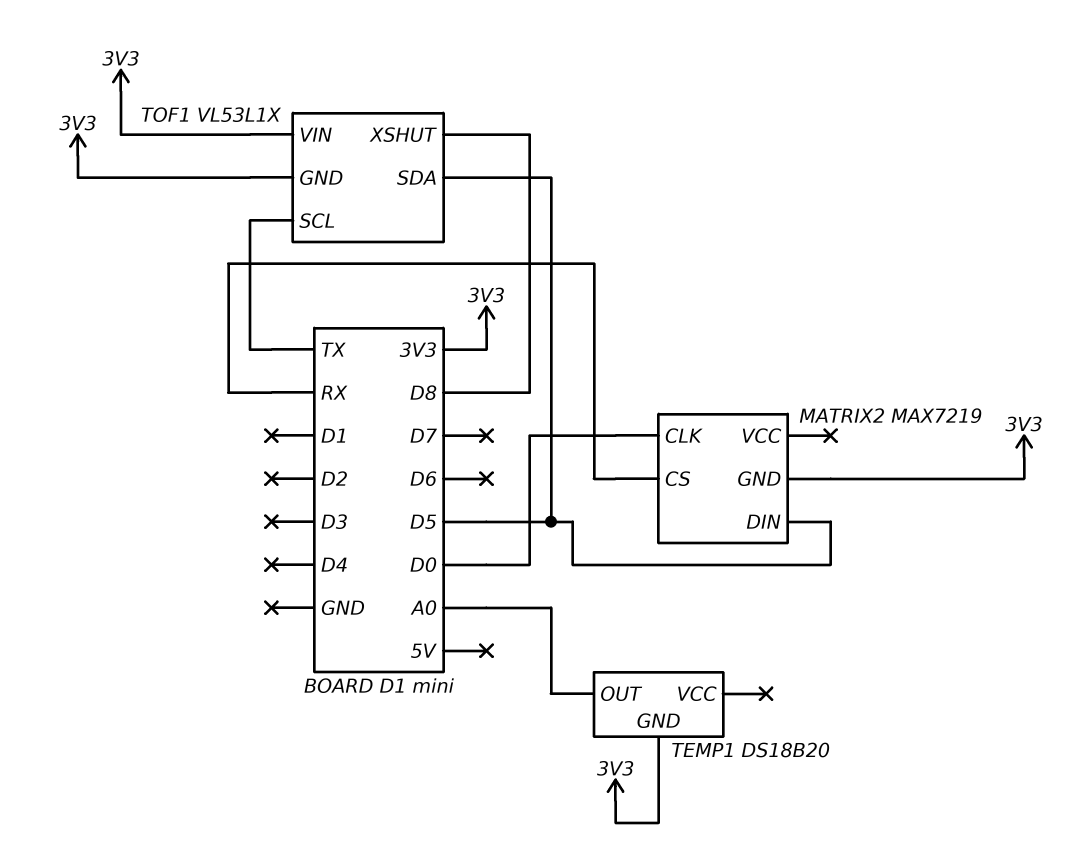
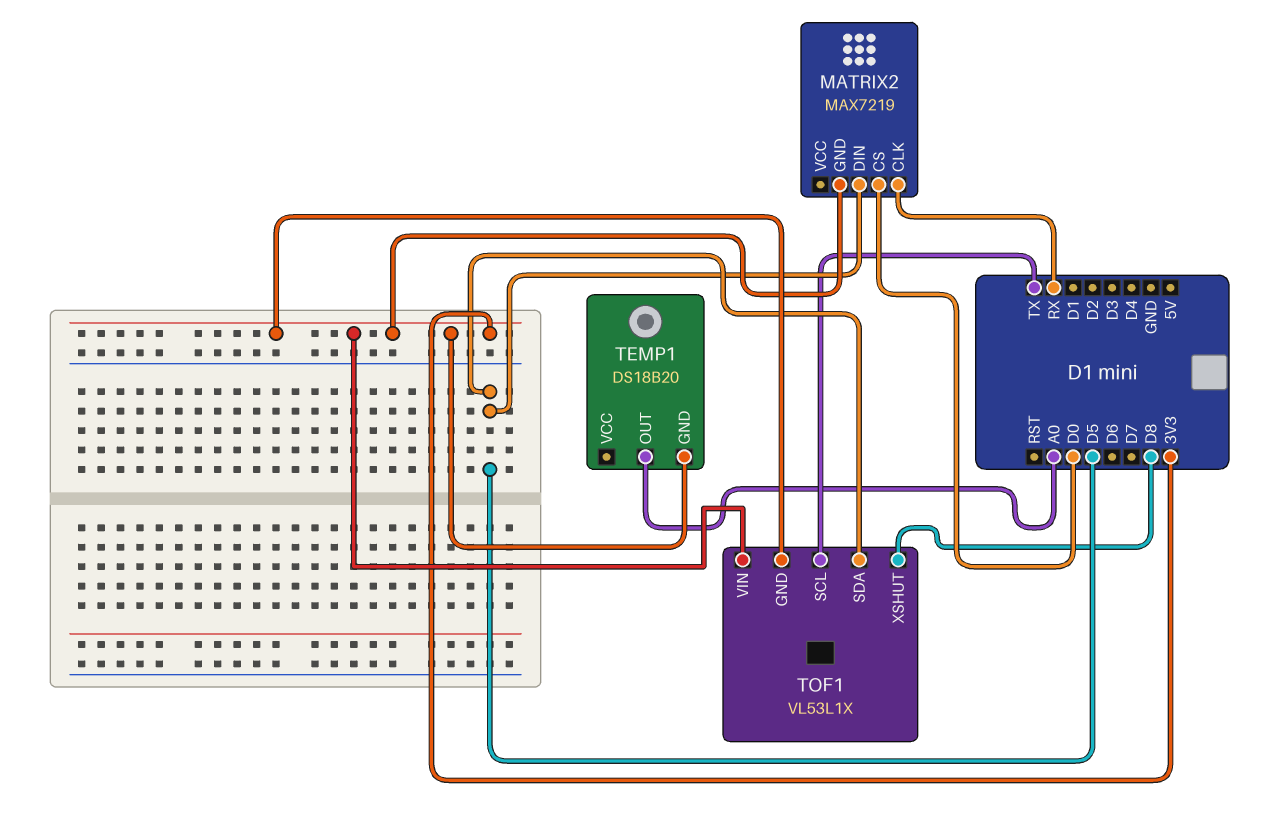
MATRIX2 pin CLK: D0 -> RX
MATRIX2 pin CS: RX -> D0

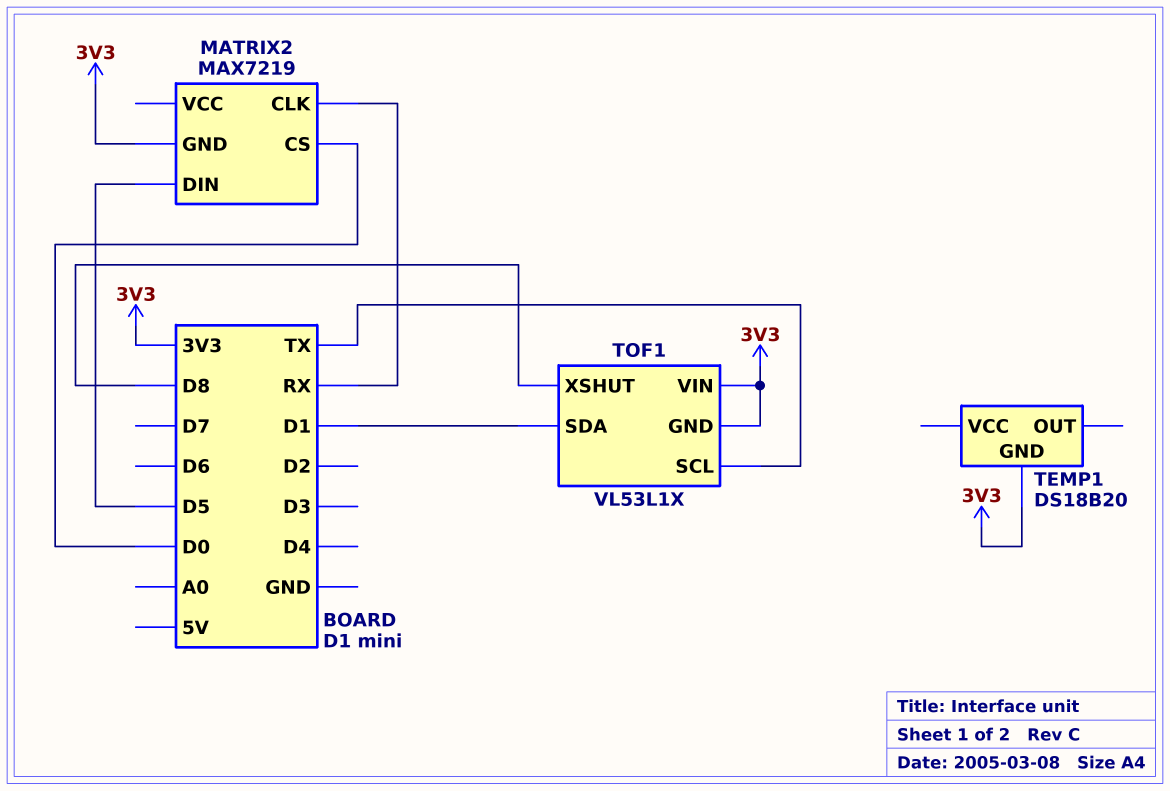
TEMP1 pin OUT: A0 -> none
TOF1 pin SDA: D5 -> D1

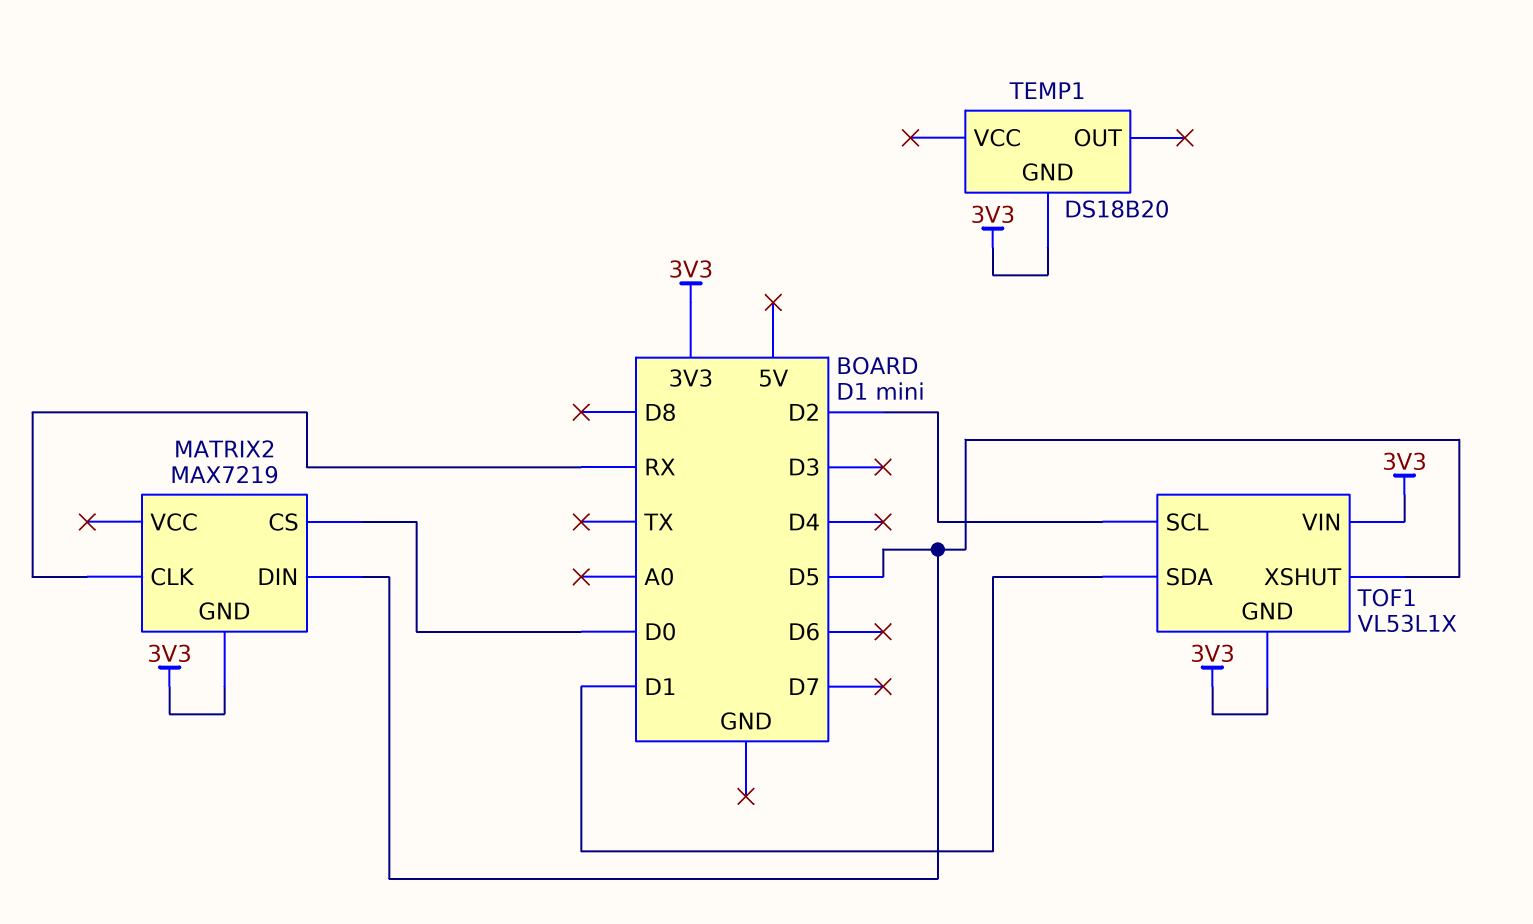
TOF1 pin SCL: TX -> D2
TOF1 pin XSHUT: D8 -> D5

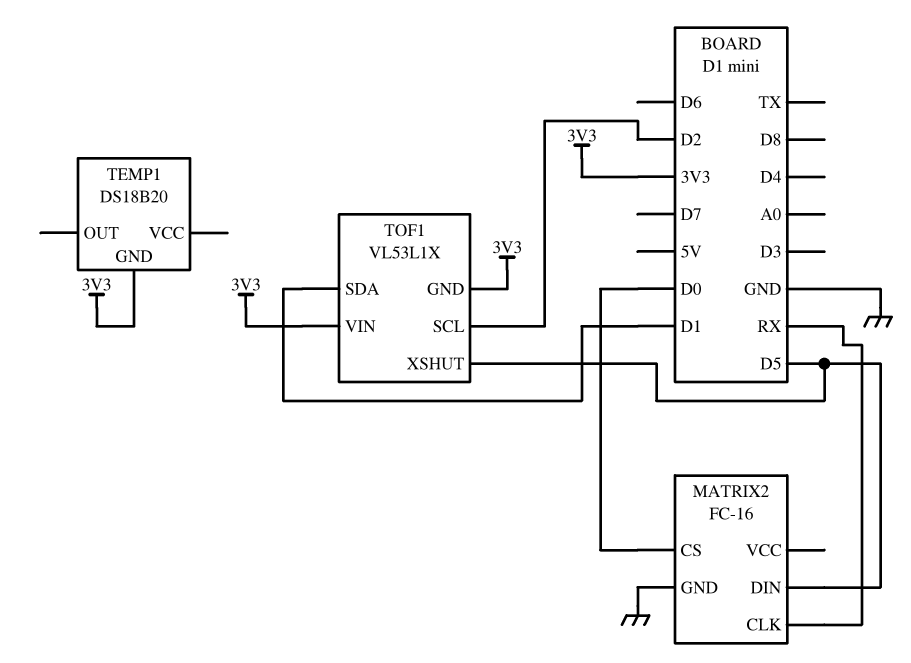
MATRIX2: MAX7219 -> FC-16
MATRIX2 pin GND: 3V3 -> GND

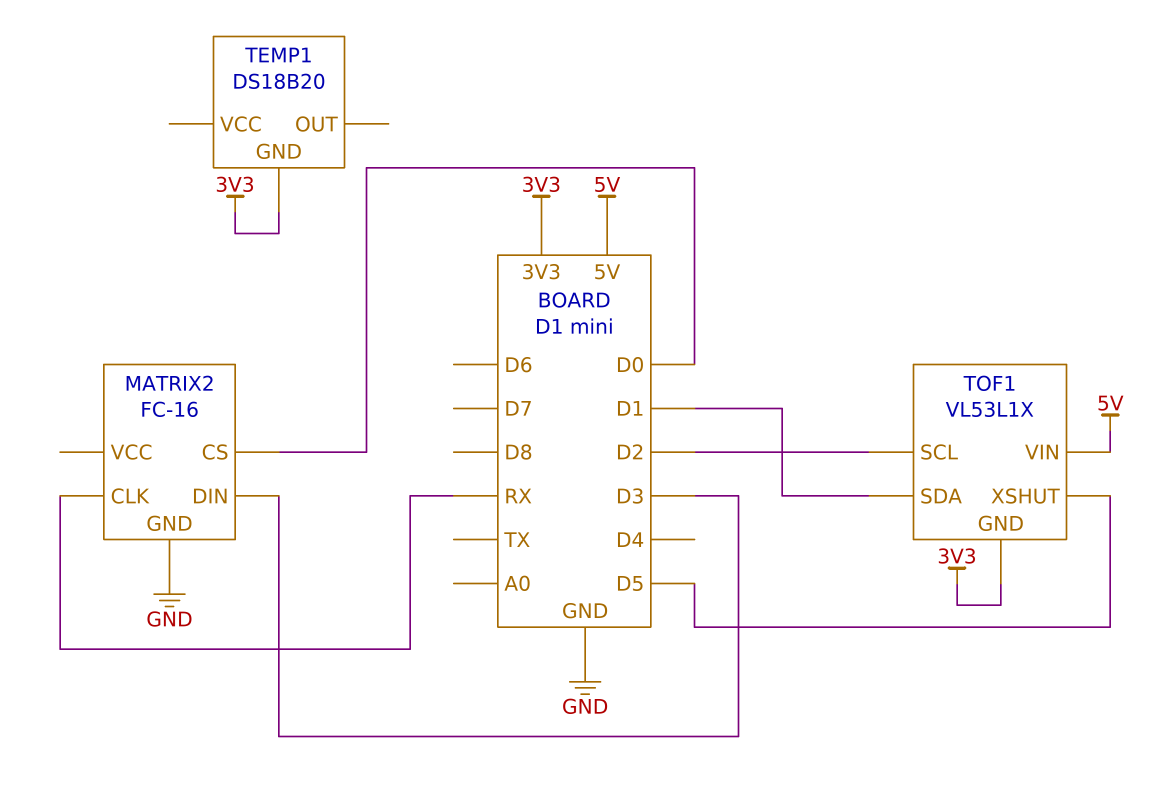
MATRIX2 pin DIN: D5 -> D3
TOF1 pin VIN: 3V3 -> 5V

